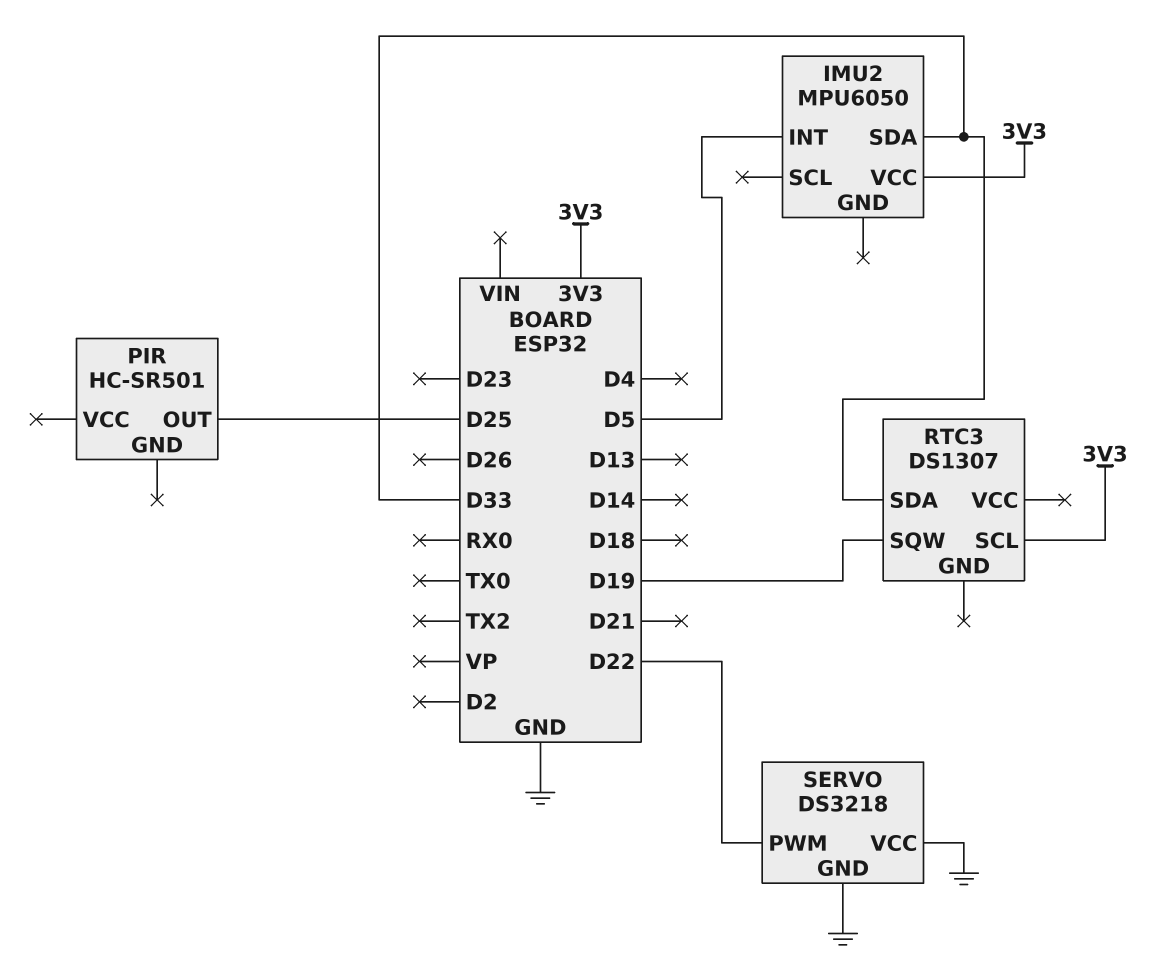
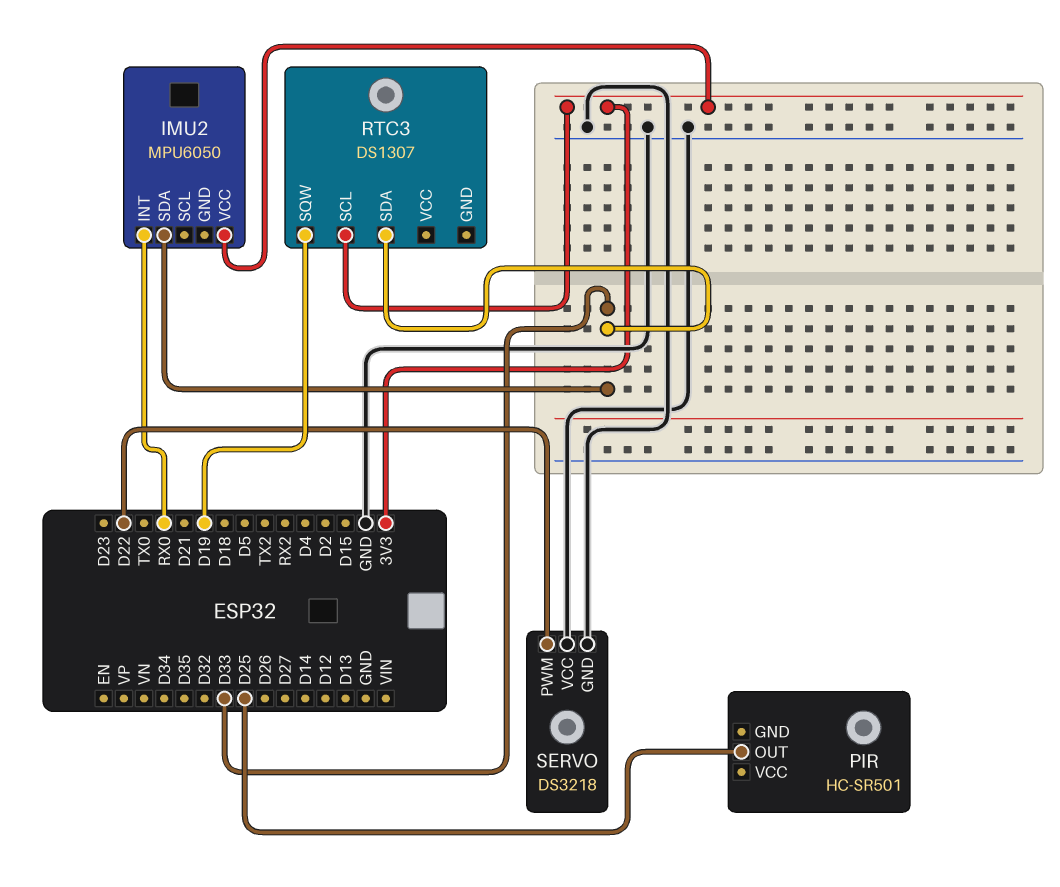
IMU2 pin INT: D5 -> RX0

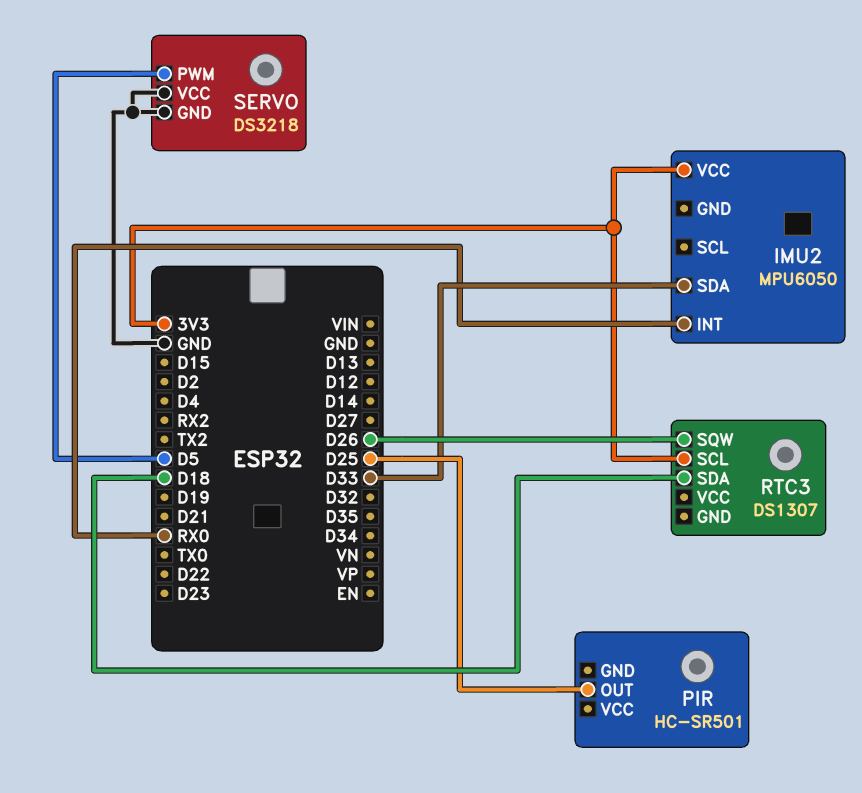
RTC3 pin SDA: D33 -> D18
RTC3 pin SQW: D19 -> D26
SERVO pin PWM: D22 -> D5

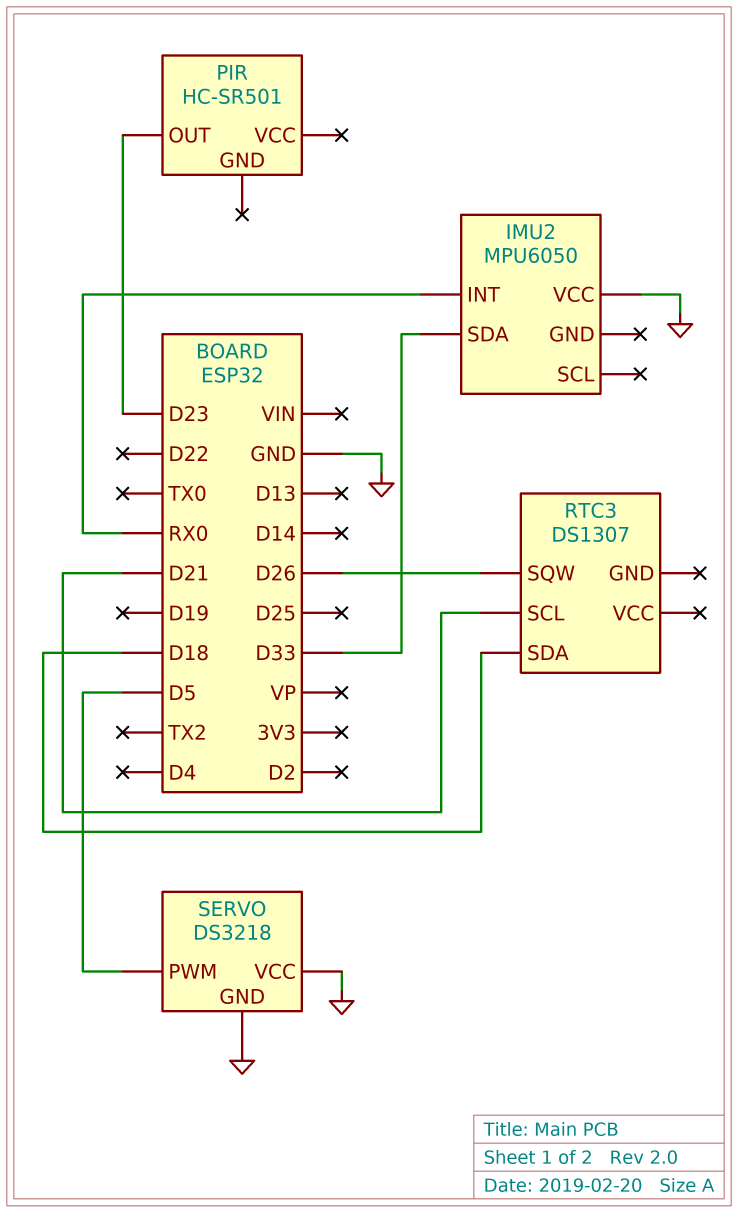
IMU2 pin VCC: 3V3 -> GND
PIR pin OUT: D25 -> D23
RTC3 pin SCL: 3V3 -> D21

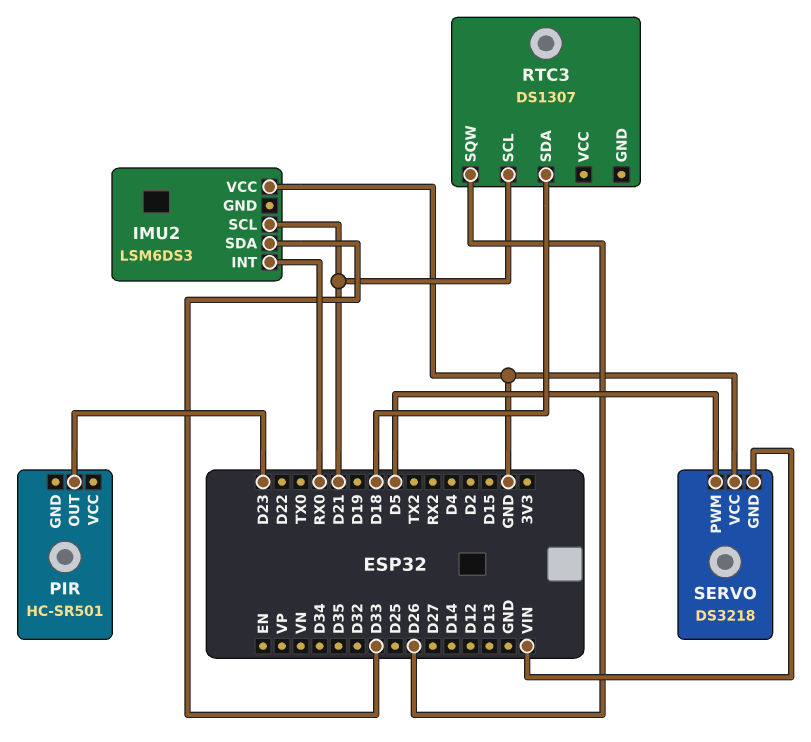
IMU2: MPU6050 -> LSM6DS3
IMU2 pin SCL: none -> D21
SERVO pin GND: GND -> VIN

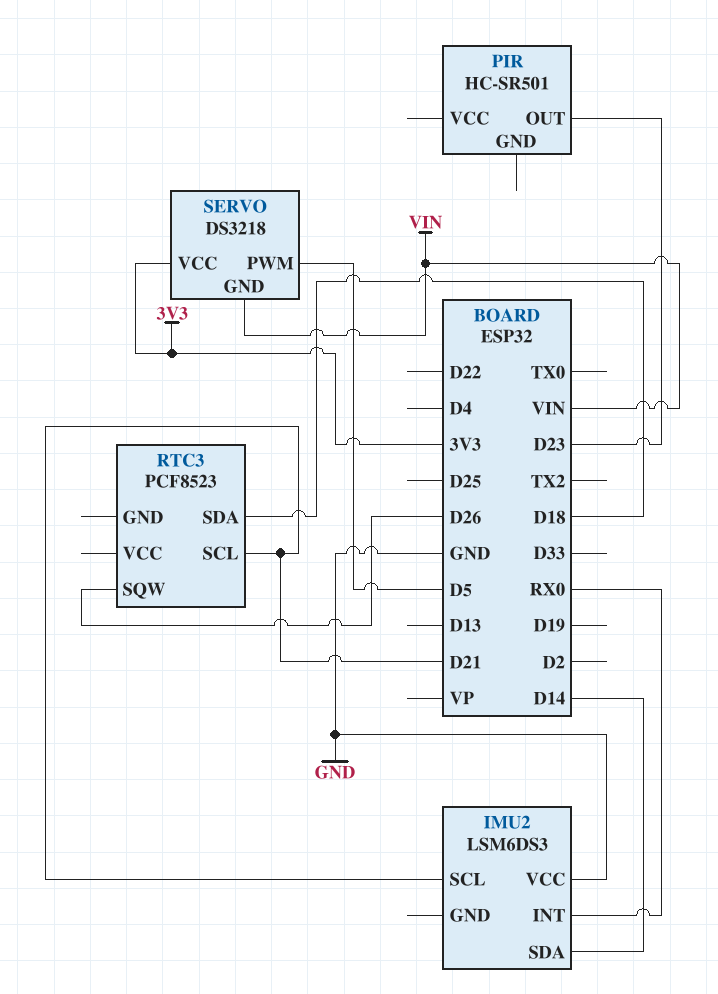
IMU2 pin SDA: D33 -> D14
RTC3: DS1307 -> PCF8523
SERVO pin VCC: GND -> 3V3

